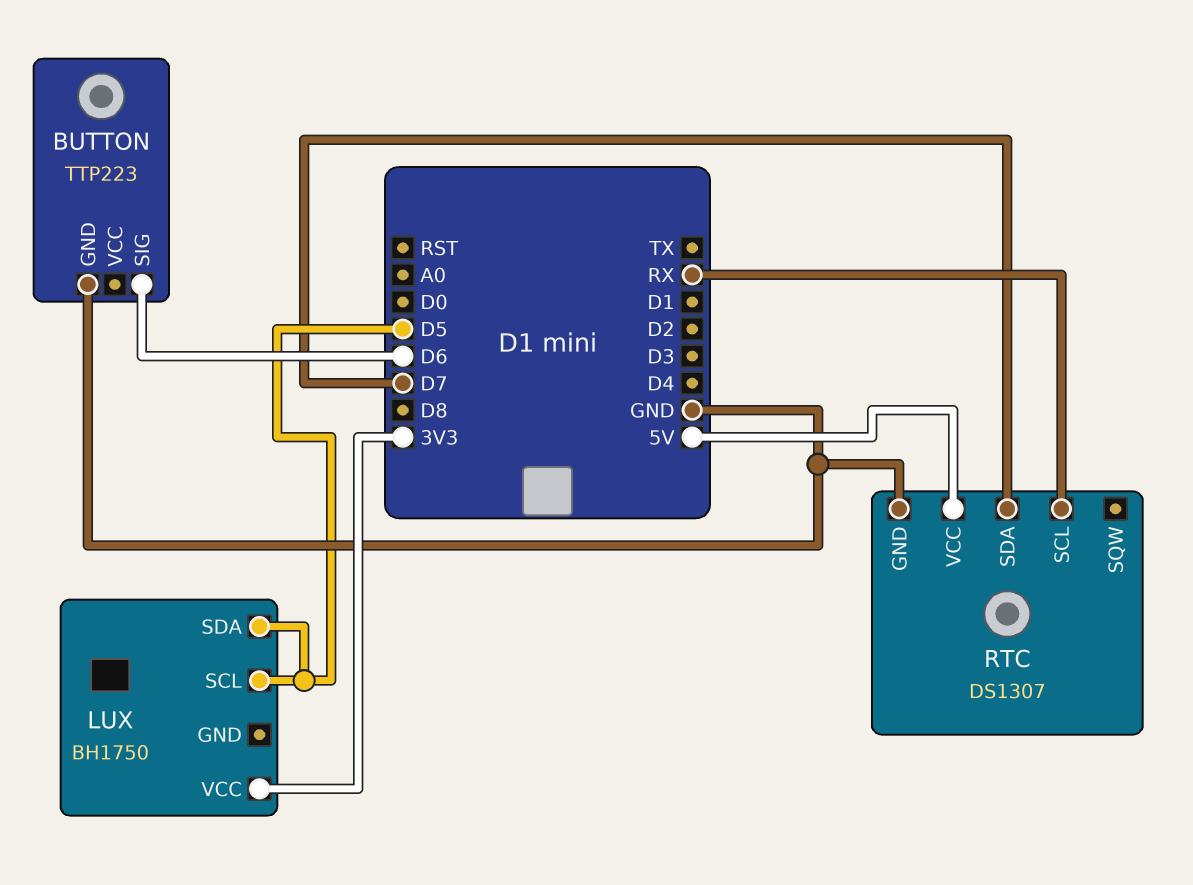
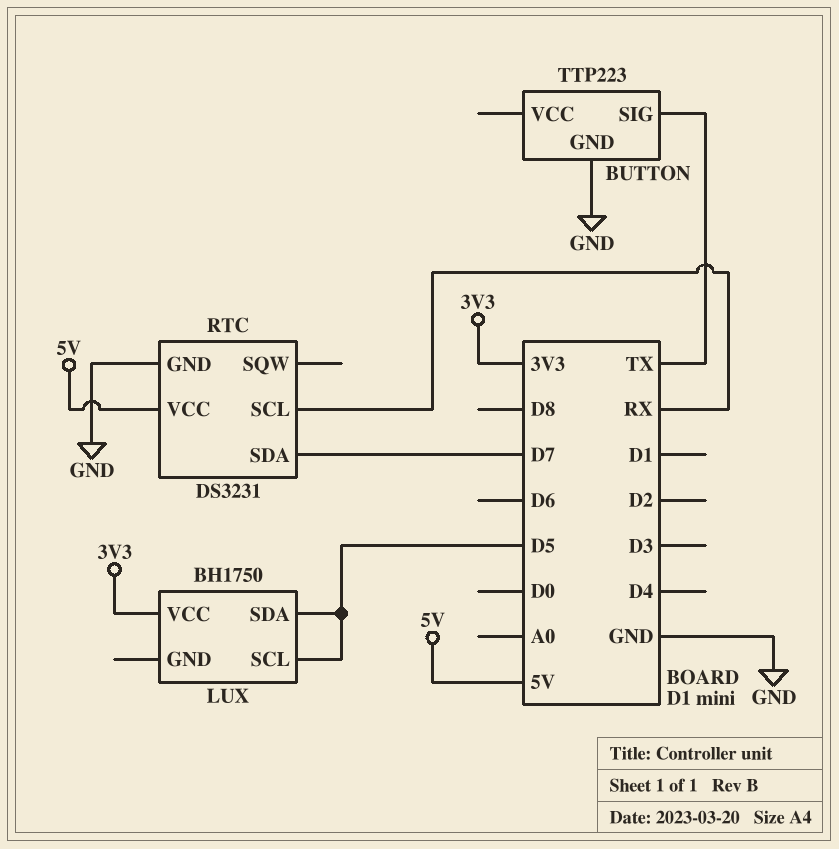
BUTTON pin SIG: D6 -> TX
RTC: DS1307 -> DS3231

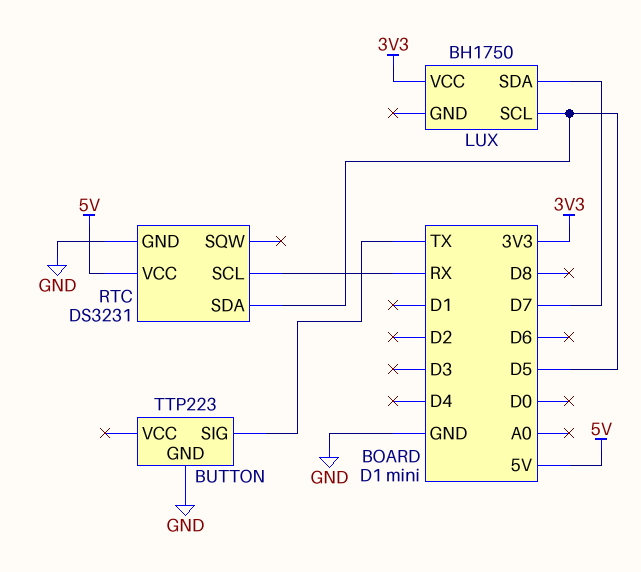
LUX pin SDA: D5 -> D7
RTC pin SDA: D7 -> D5

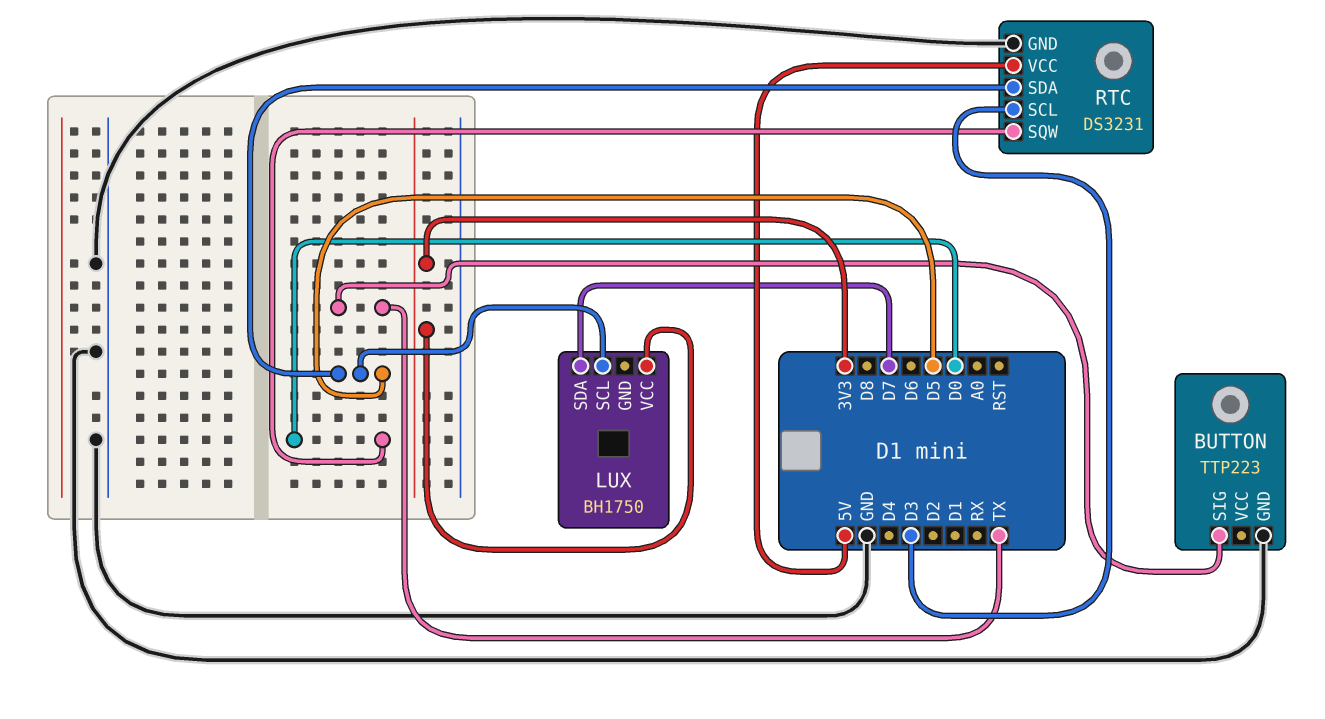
RTC pin SCL: RX -> D3
RTC pin SQW: none -> D0

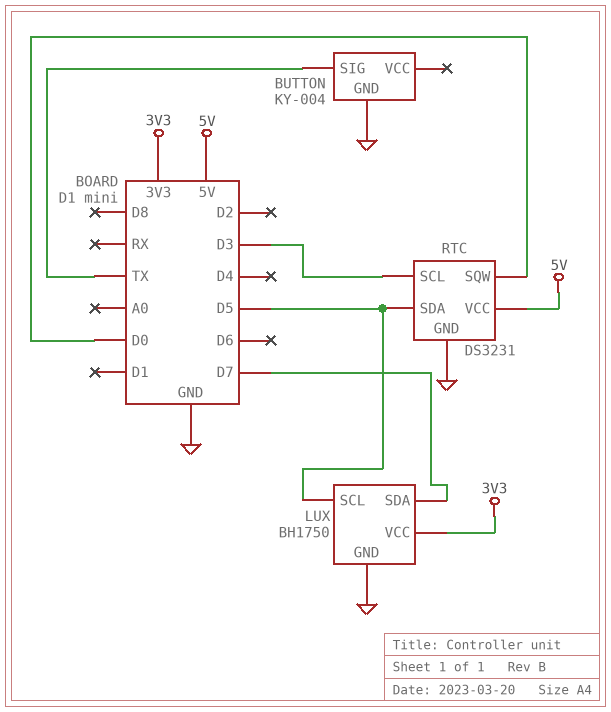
BUTTON: TTP223 -> KY-004
LUX pin GND: none -> GND

